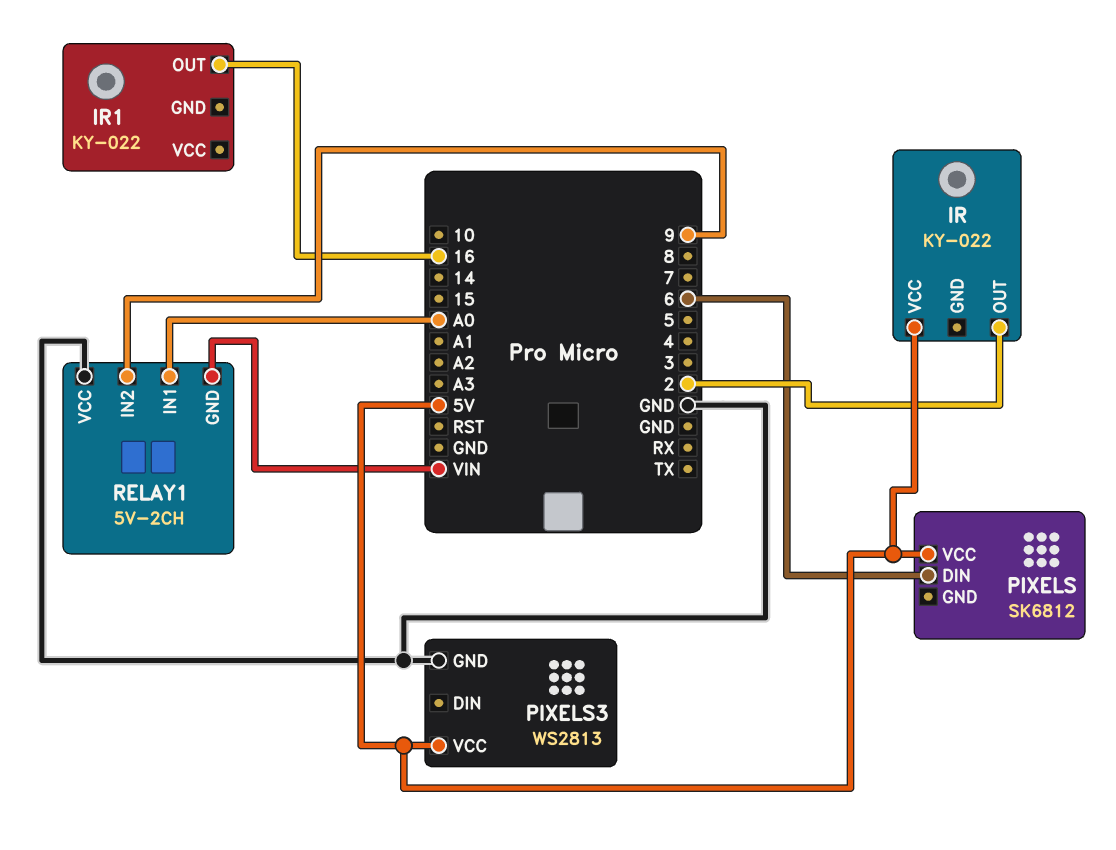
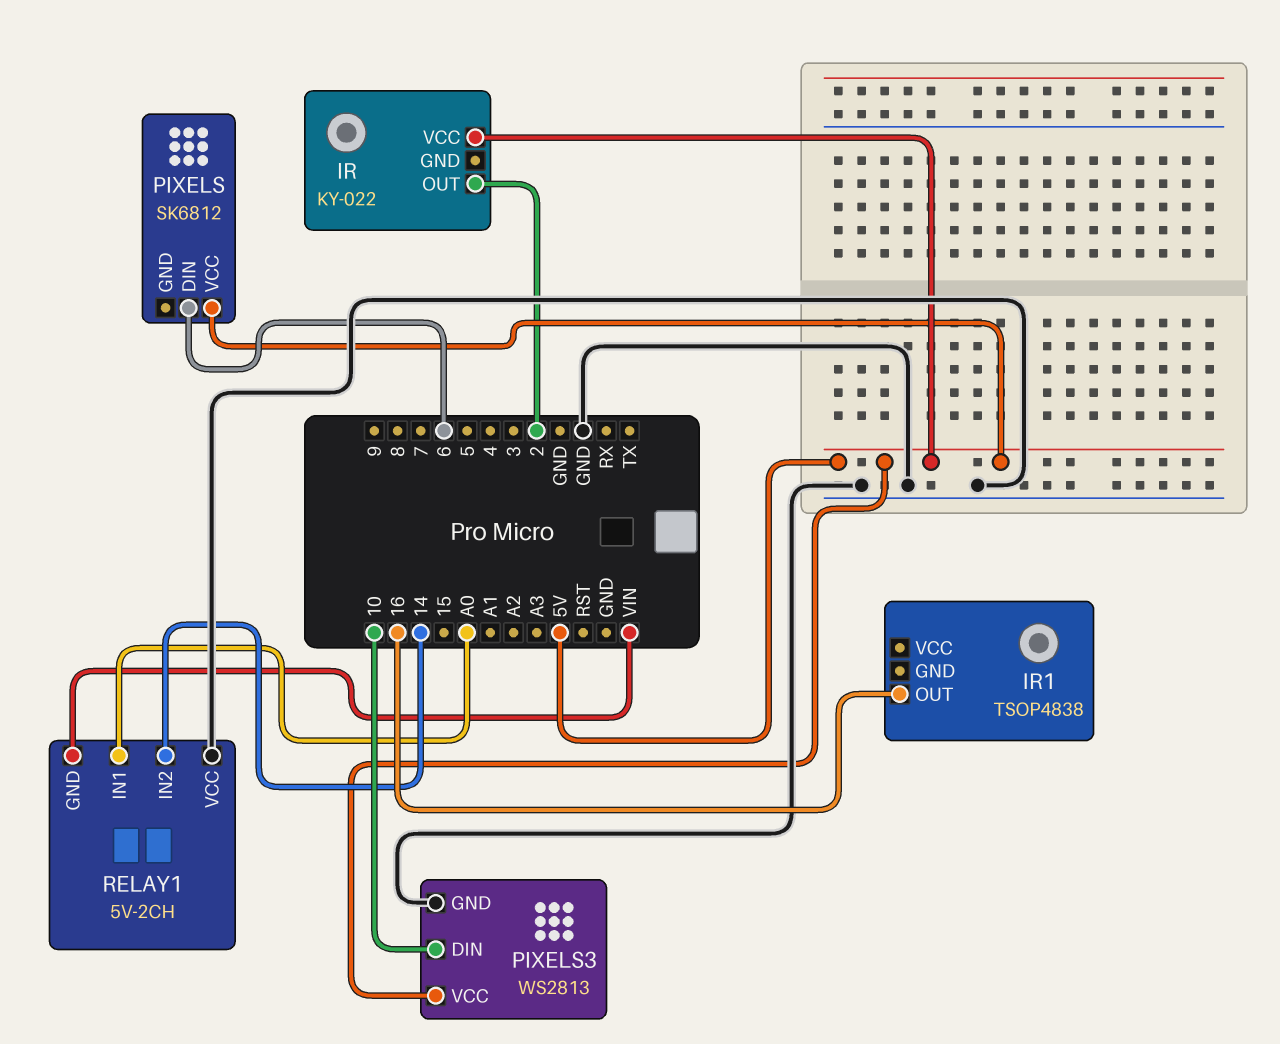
IR1: KY-022 -> TSOP4838
PIXELS3 pin DIN: none -> 10
RELAY1 pin IN2: 9 -> 14

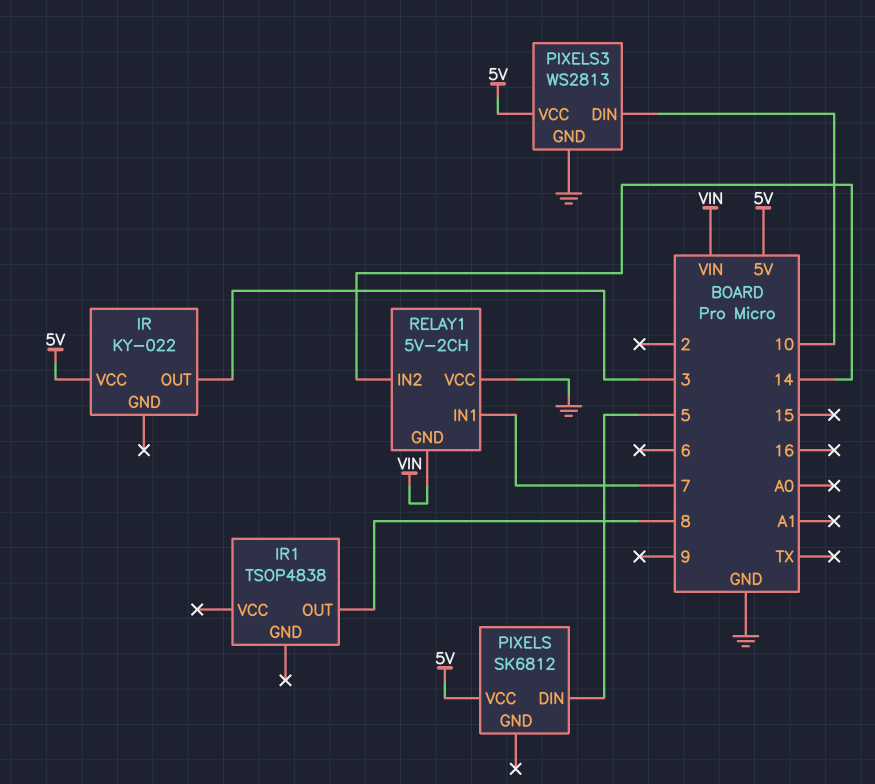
IR pin OUT: 2 -> 3
IR1 pin OUT: 16 -> 8
PIXELS pin DIN: 6 -> 5
RELAY1 pin IN1: A0 -> 7

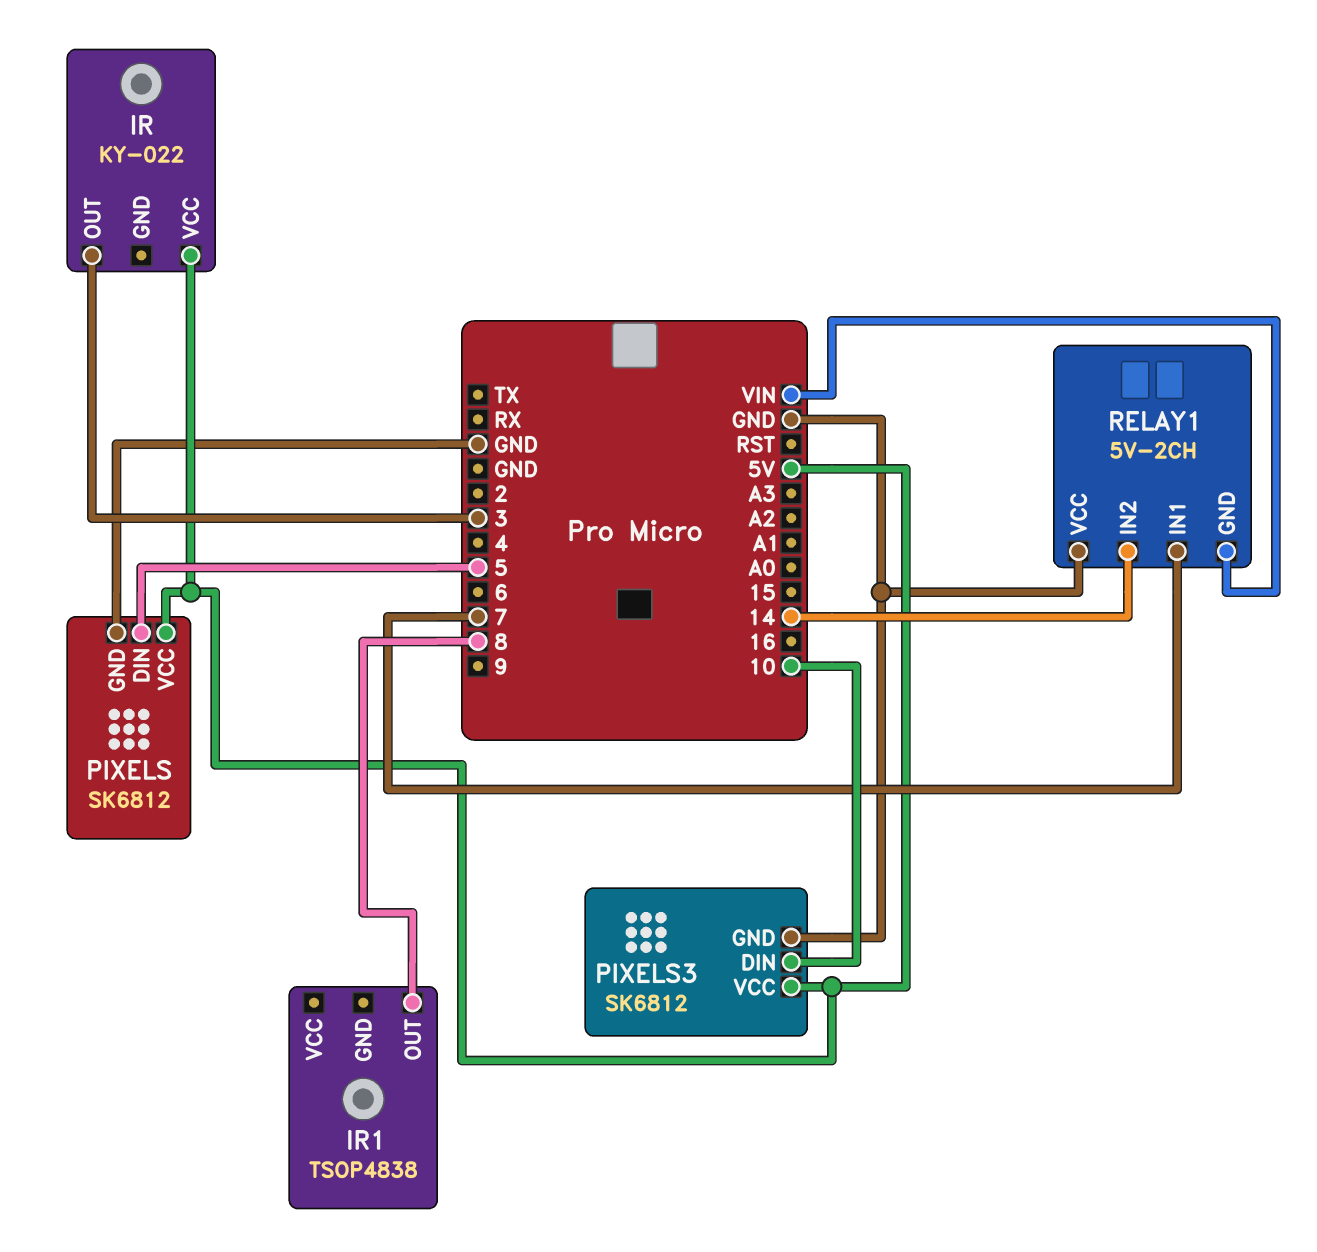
PIXELS pin GND: none -> GND
PIXELS3: WS2813 -> SK6812

